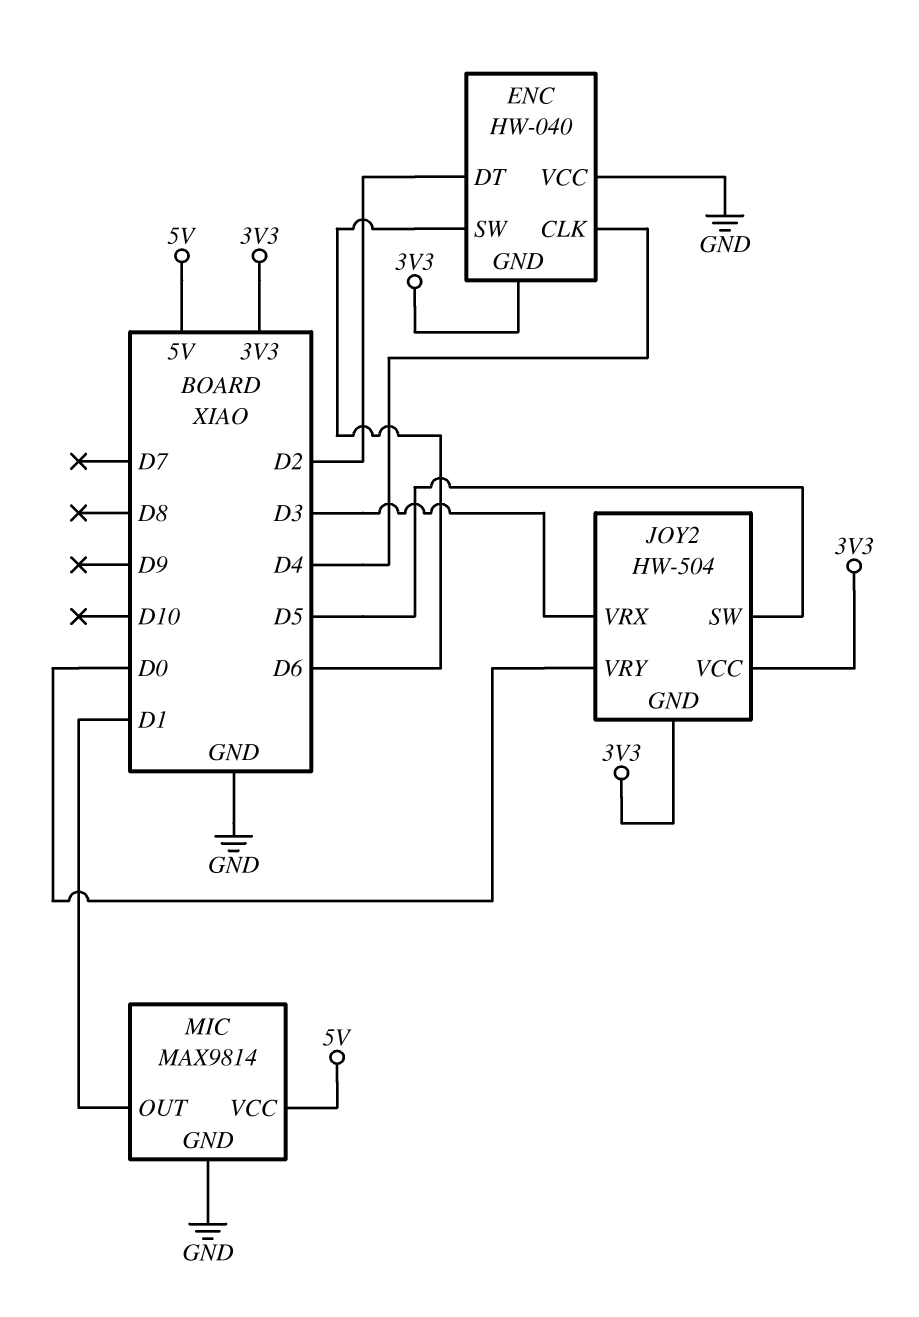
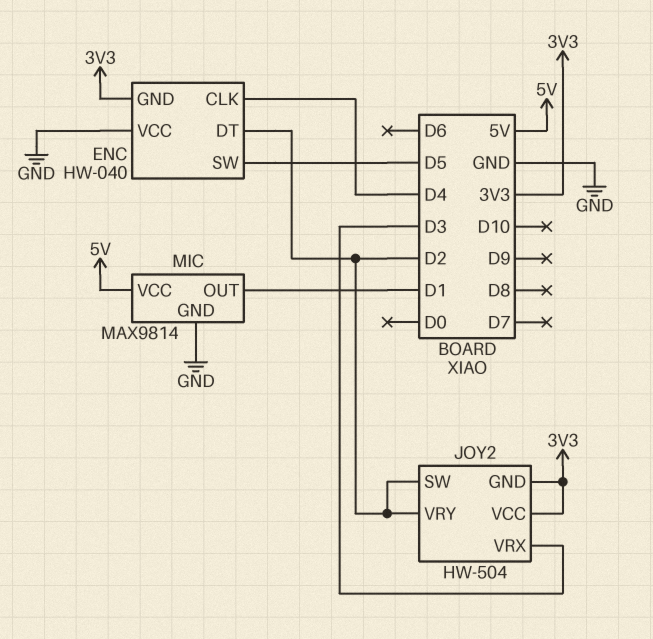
ENC pin SW: D6 -> D5
JOY2 pin SW: D5 -> D2
JOY2 pin VRY: D0 -> D2

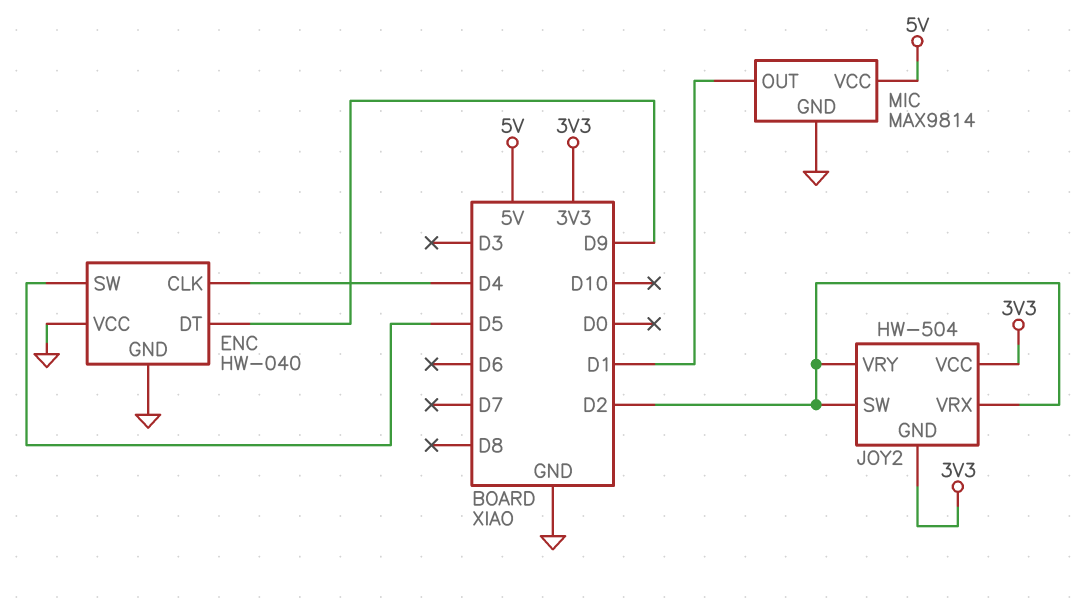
ENC pin DT: D2 -> D9
ENC pin GND: 3V3 -> GND
JOY2 pin VRX: D3 -> D2

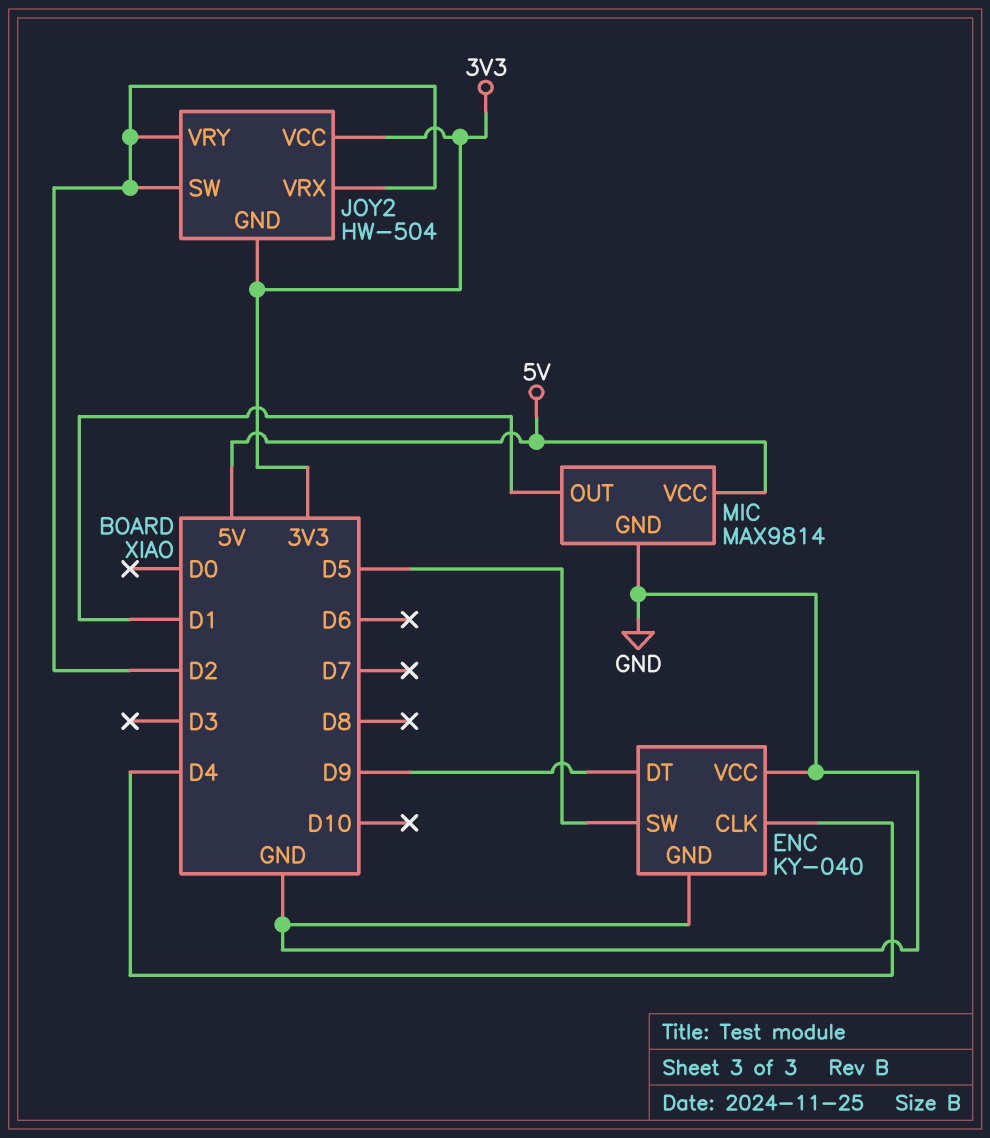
ENC: HW-040 -> KY-040

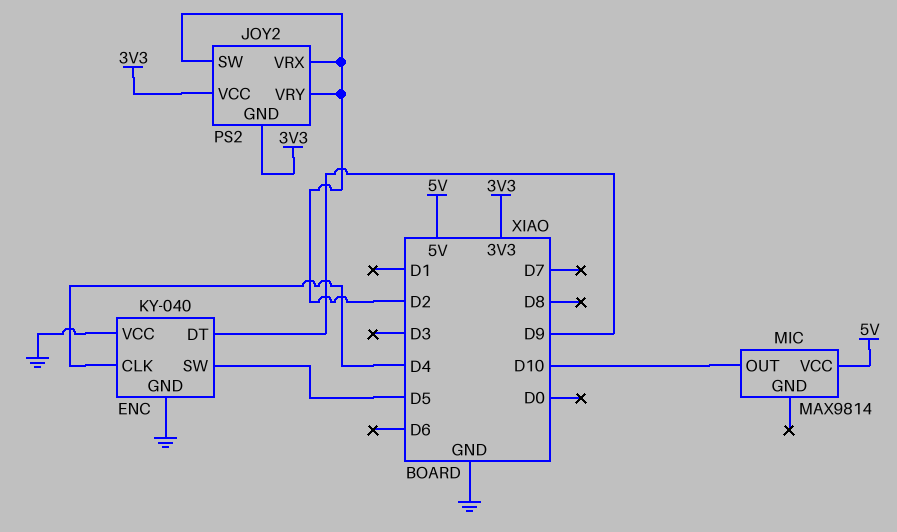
JOY2: HW-504 -> PS2
MIC pin GND: GND -> none
MIC pin OUT: D1 -> D10

